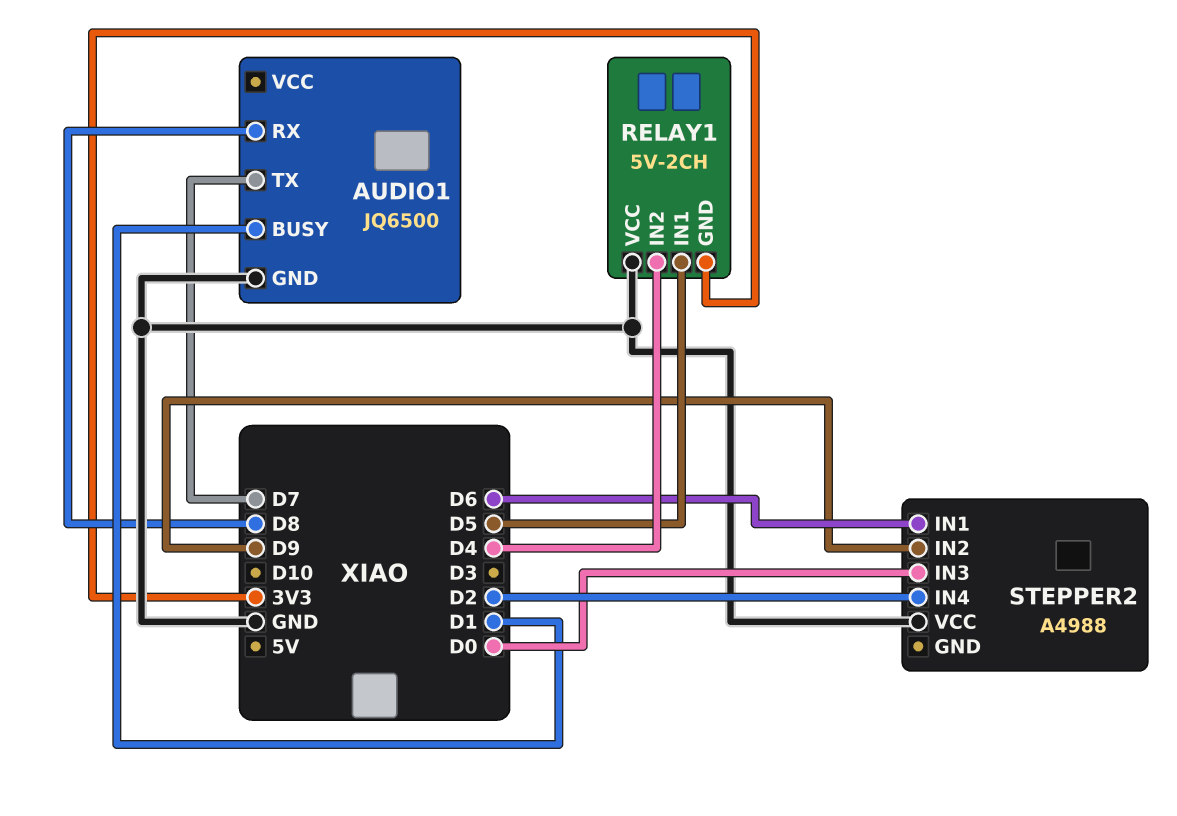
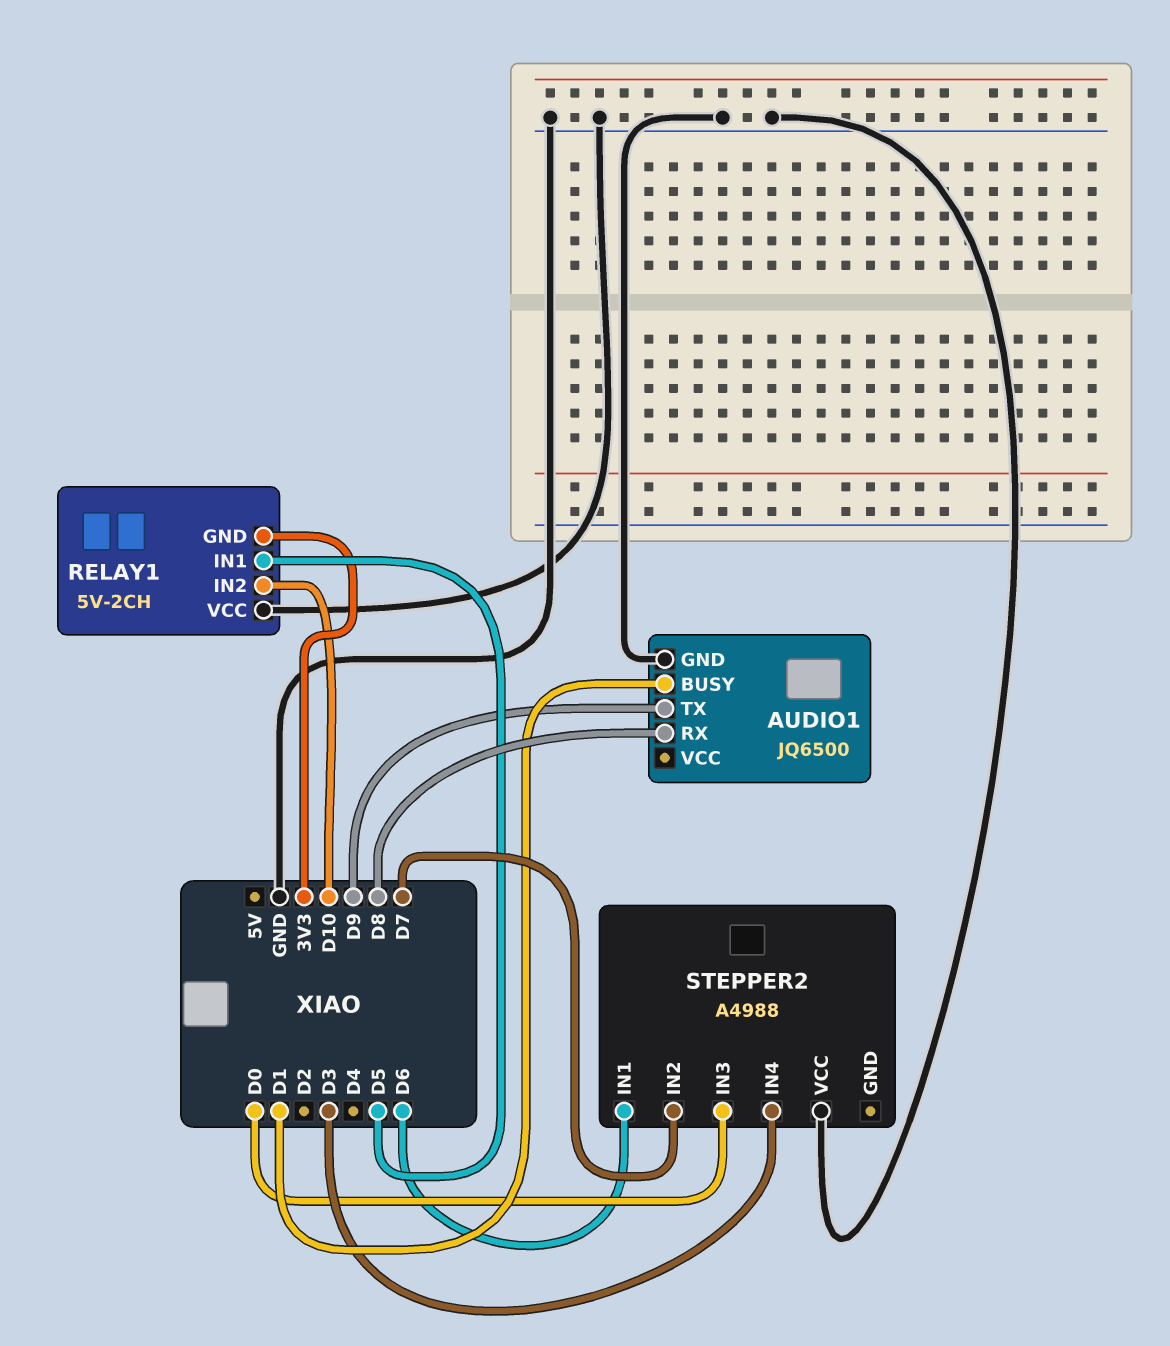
AUDIO1 pin TX: D7 -> D9
RELAY1 pin IN2: D4 -> D10
STEPPER2 pin IN2: D9 -> D7
STEPPER2 pin IN4: D2 -> D3

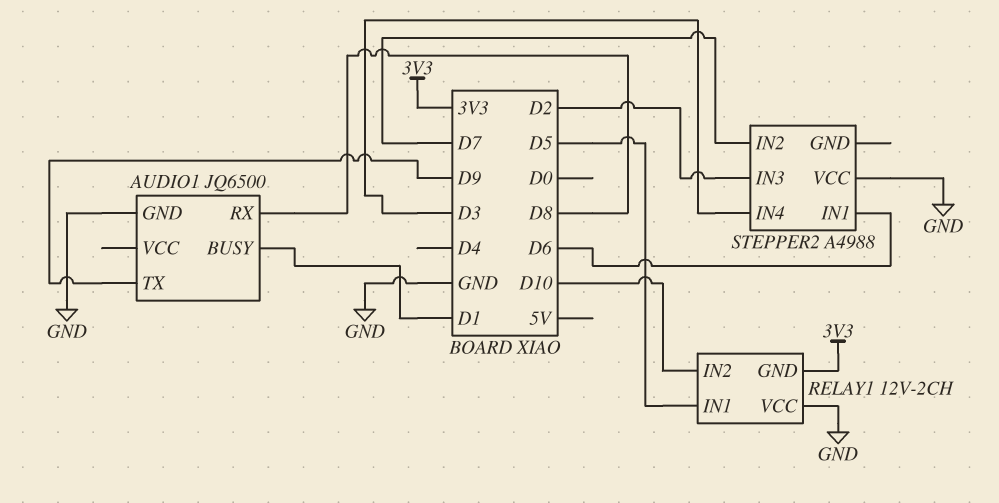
RELAY1: 5V-2CH -> 12V-2CH
STEPPER2 pin IN3: D0 -> D2

